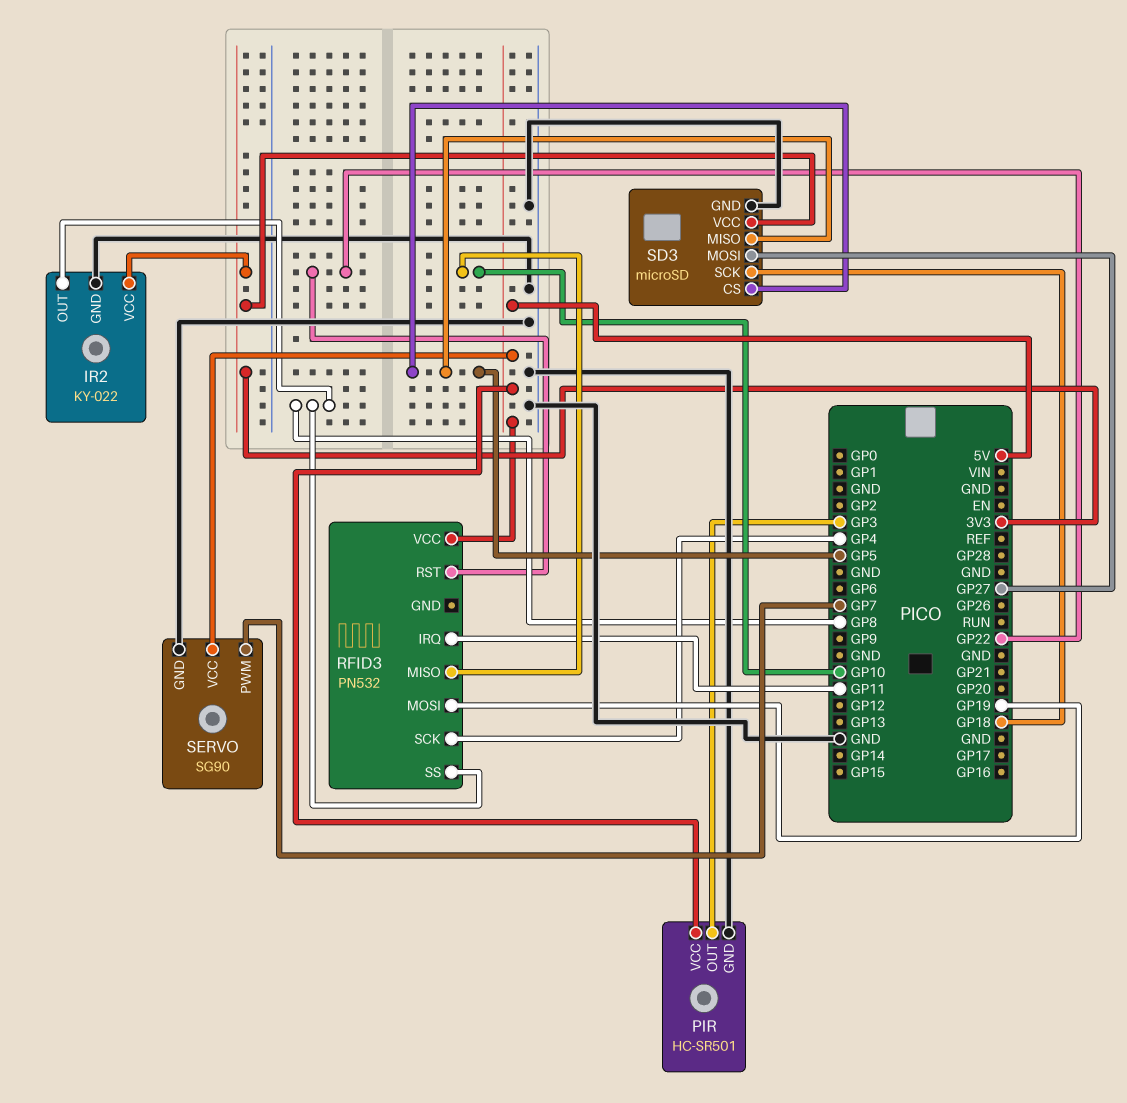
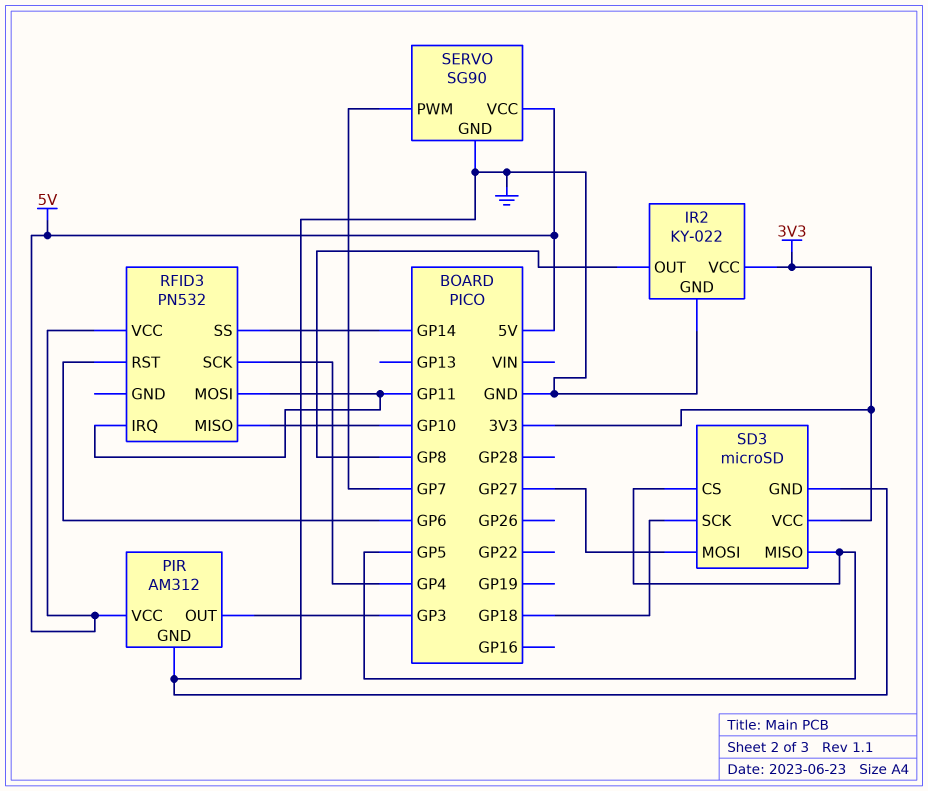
PIR: HC-SR501 -> AM312
RFID3 pin MOSI: GP19 -> GP11
RFID3 pin RST: GP22 -> GP6
RFID3 pin SS: GP8 -> GP14

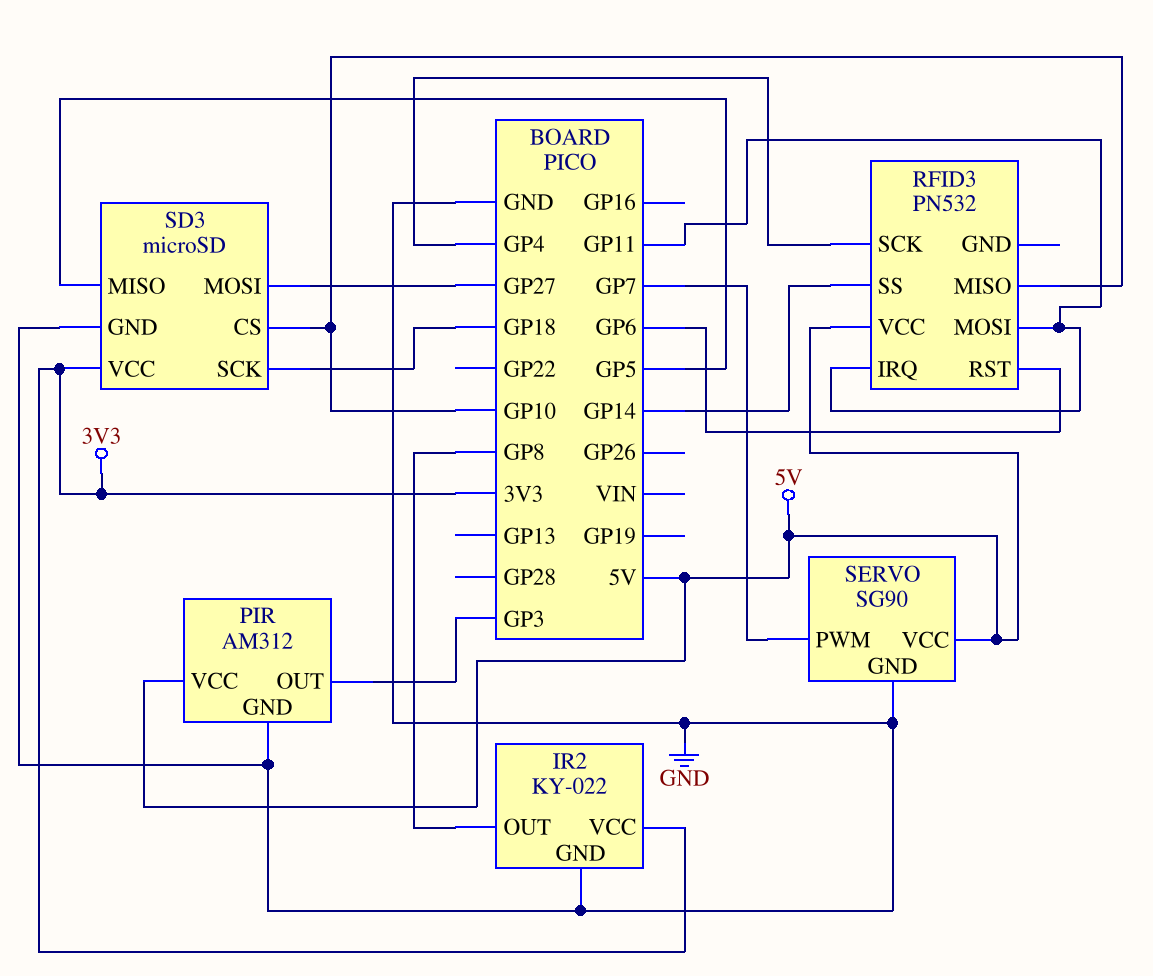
SD3 pin CS: GP5 -> GP10

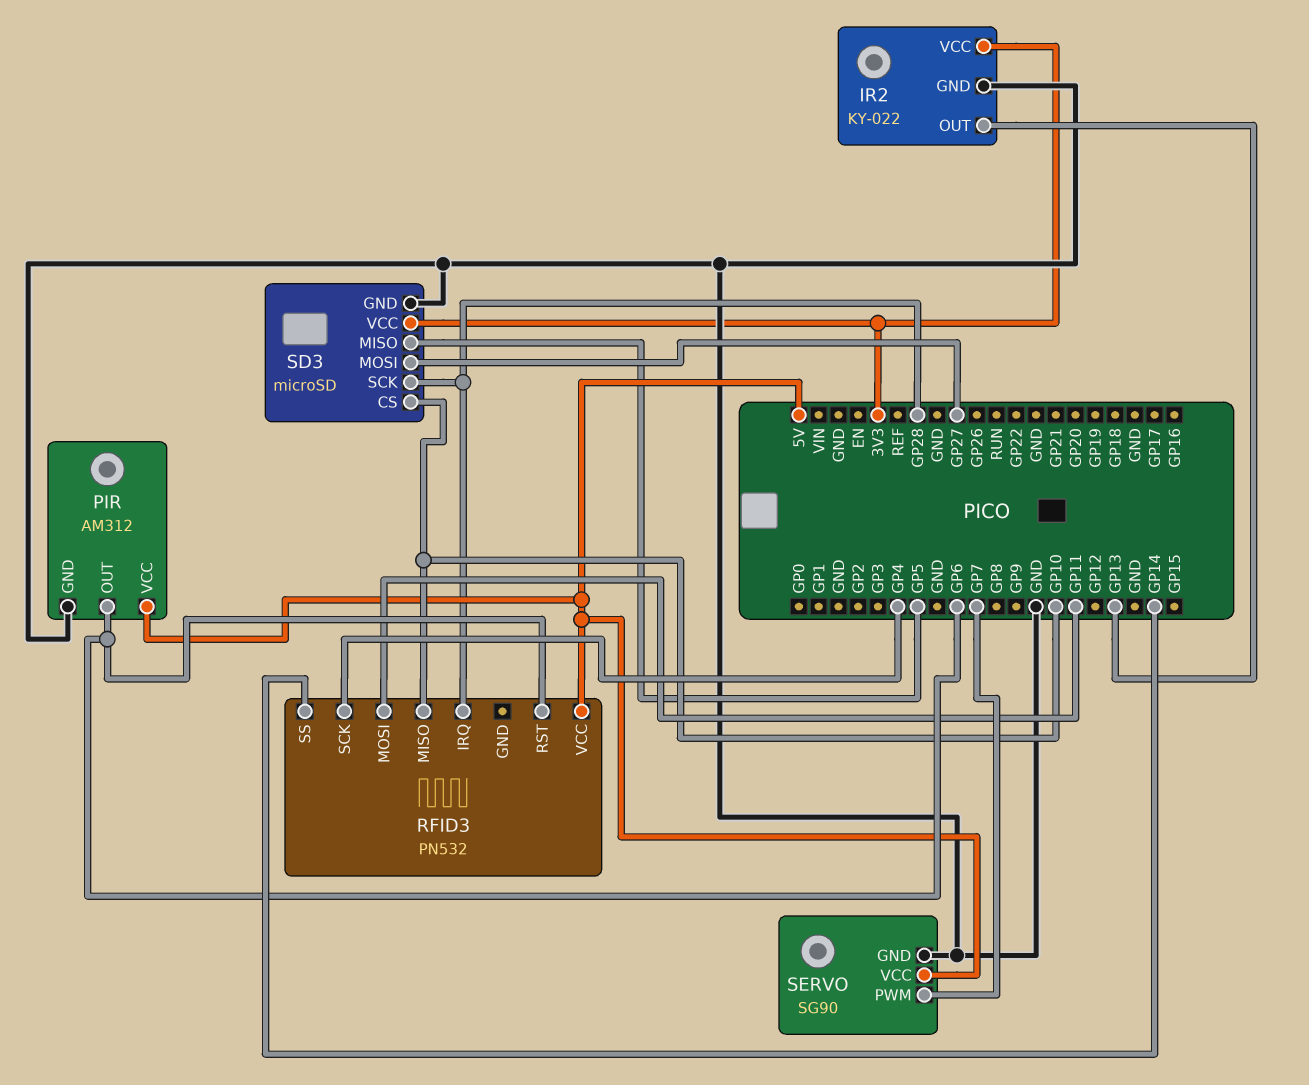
IR2 pin OUT: GP8 -> GP13
PIR pin OUT: GP3 -> GP6
RFID3 pin IRQ: GP11 -> GP28
SD3 pin SCK: GP18 -> GP28

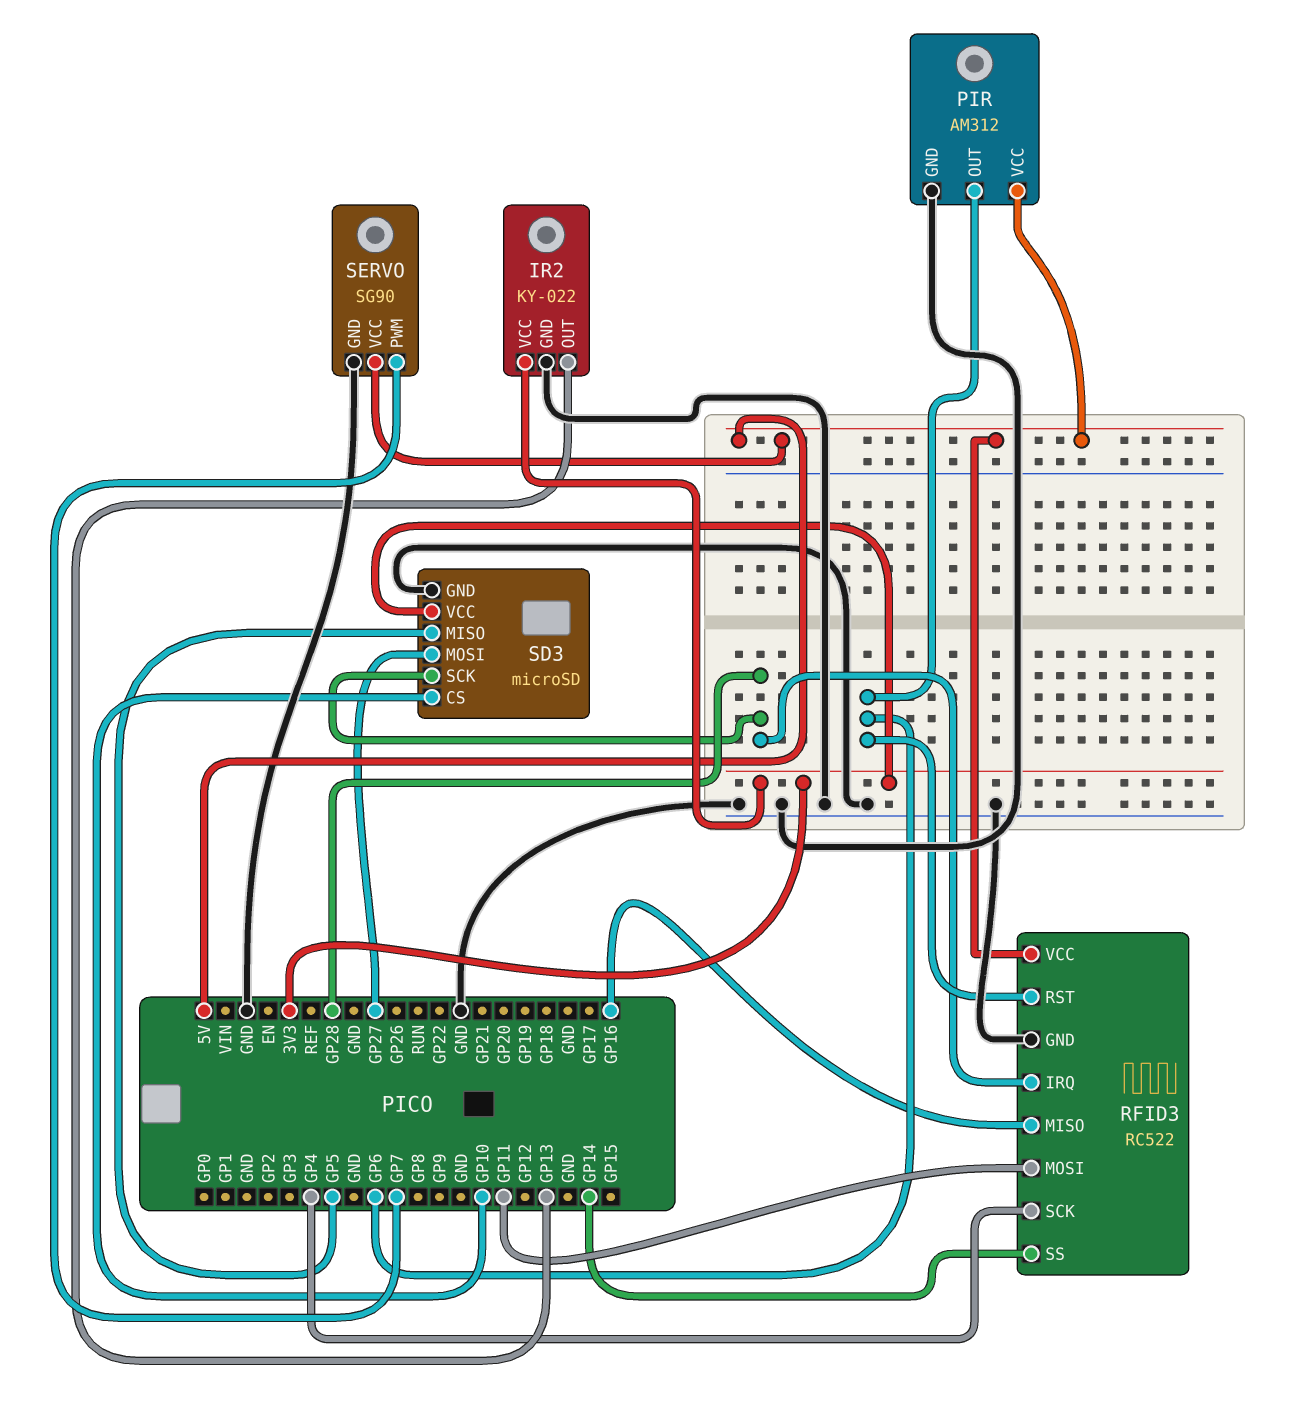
RFID3: PN532 -> RC522
RFID3 pin GND: none -> GND
RFID3 pin MISO: GP10 -> GP16

